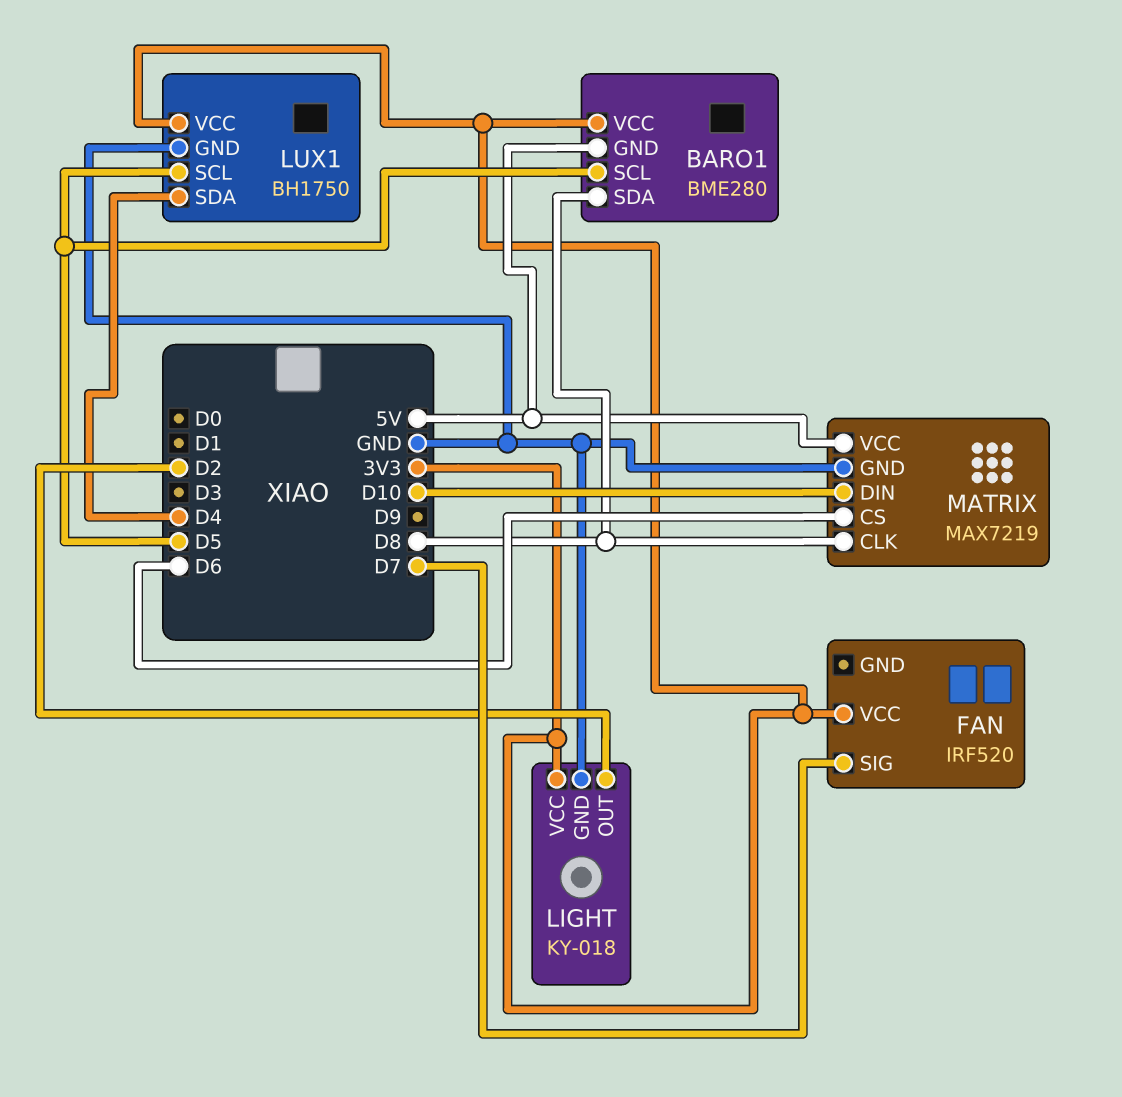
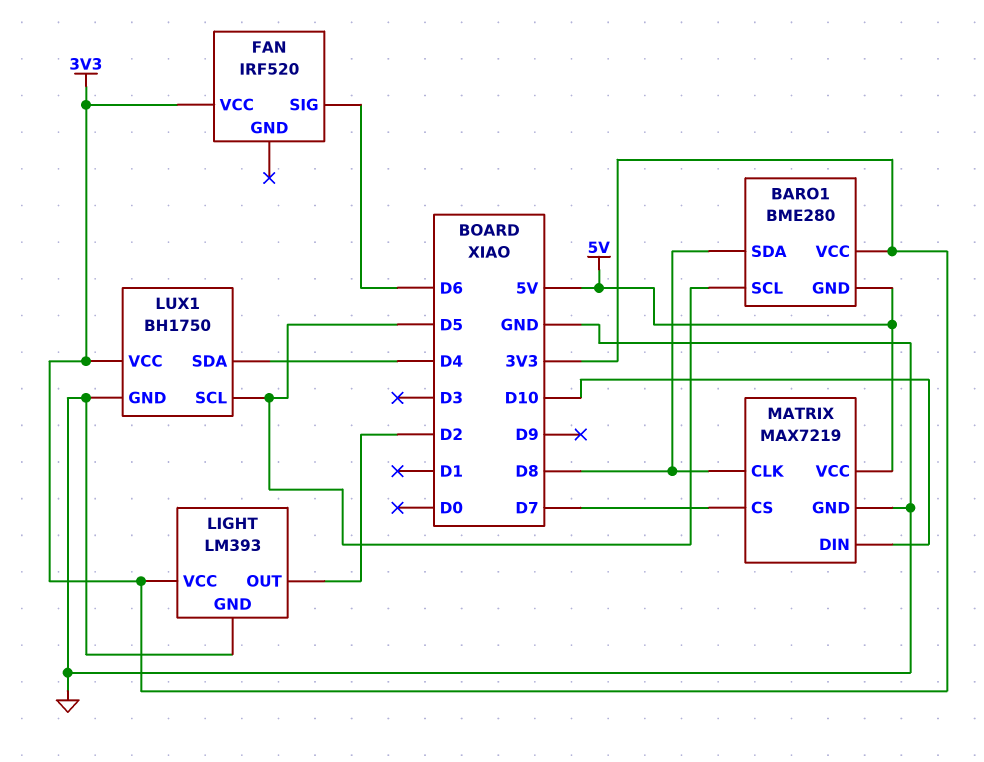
FAN pin SIG: D7 -> D6
LIGHT: KY-018 -> LM393
MATRIX pin CS: D6 -> D7

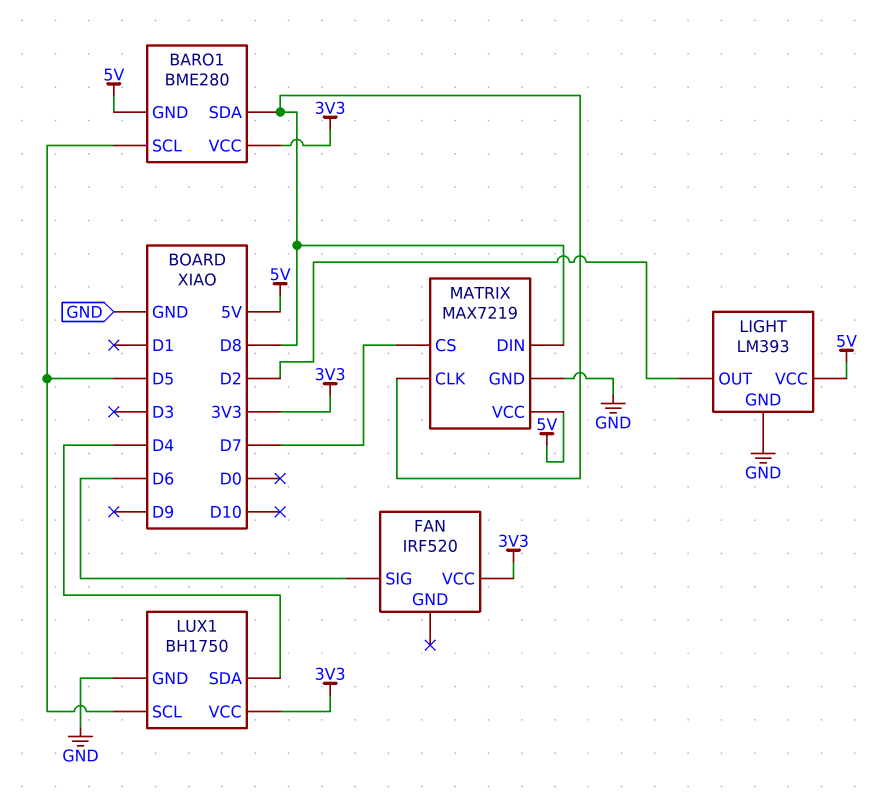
LIGHT pin VCC: 3V3 -> 5V
MATRIX pin DIN: D10 -> D8

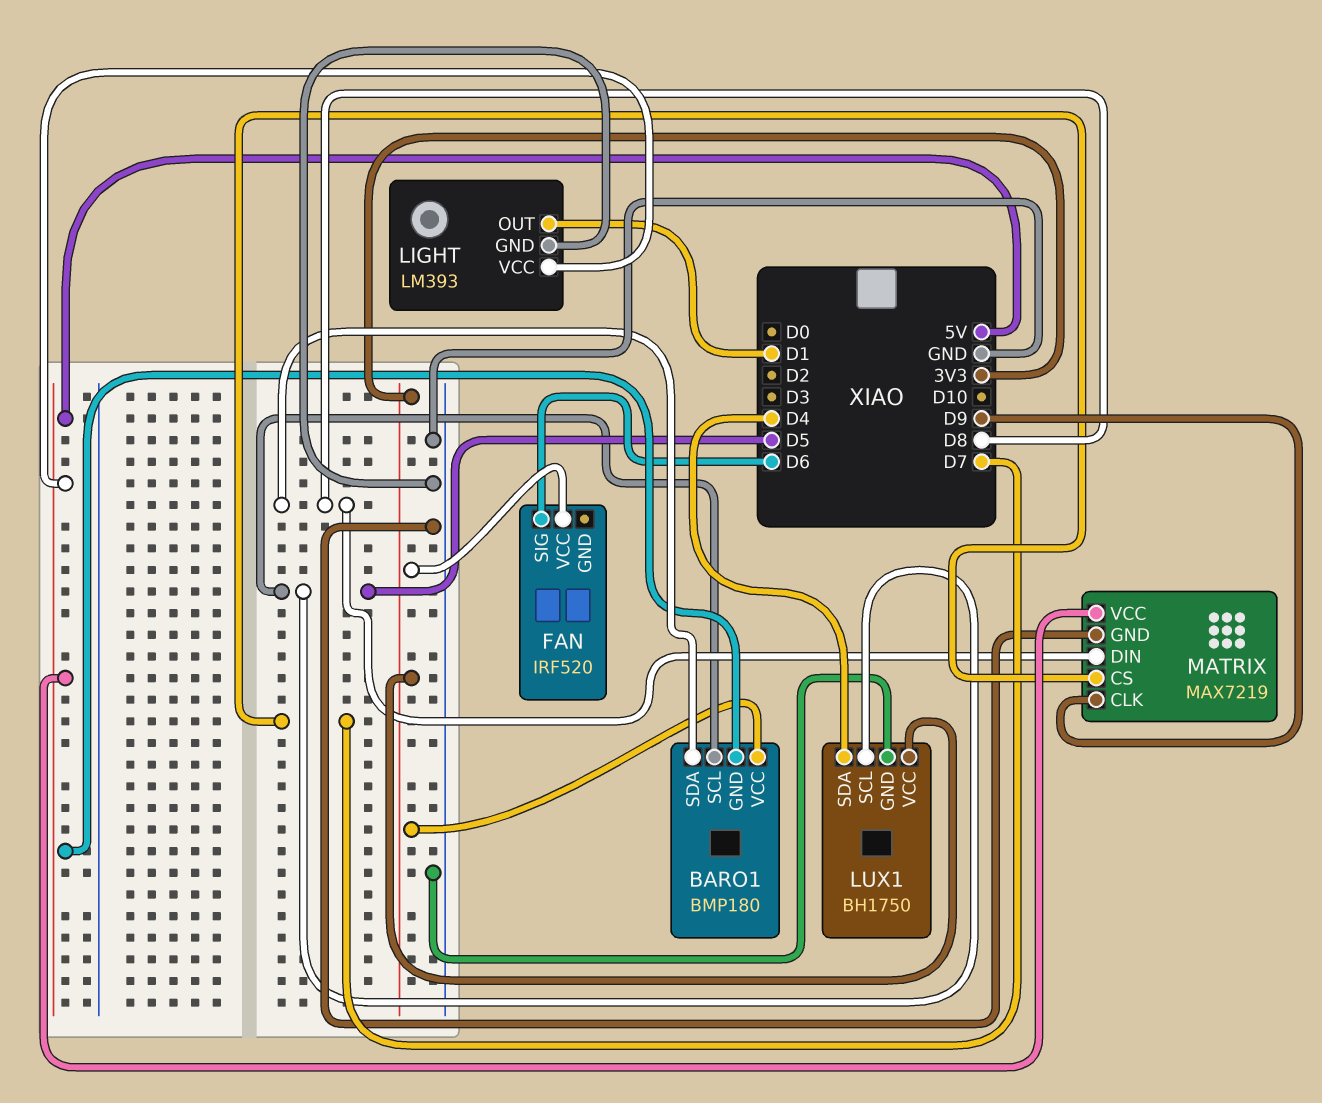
BARO1: BME280 -> BMP180
LIGHT pin OUT: D2 -> D1
MATRIX pin CLK: D8 -> D9

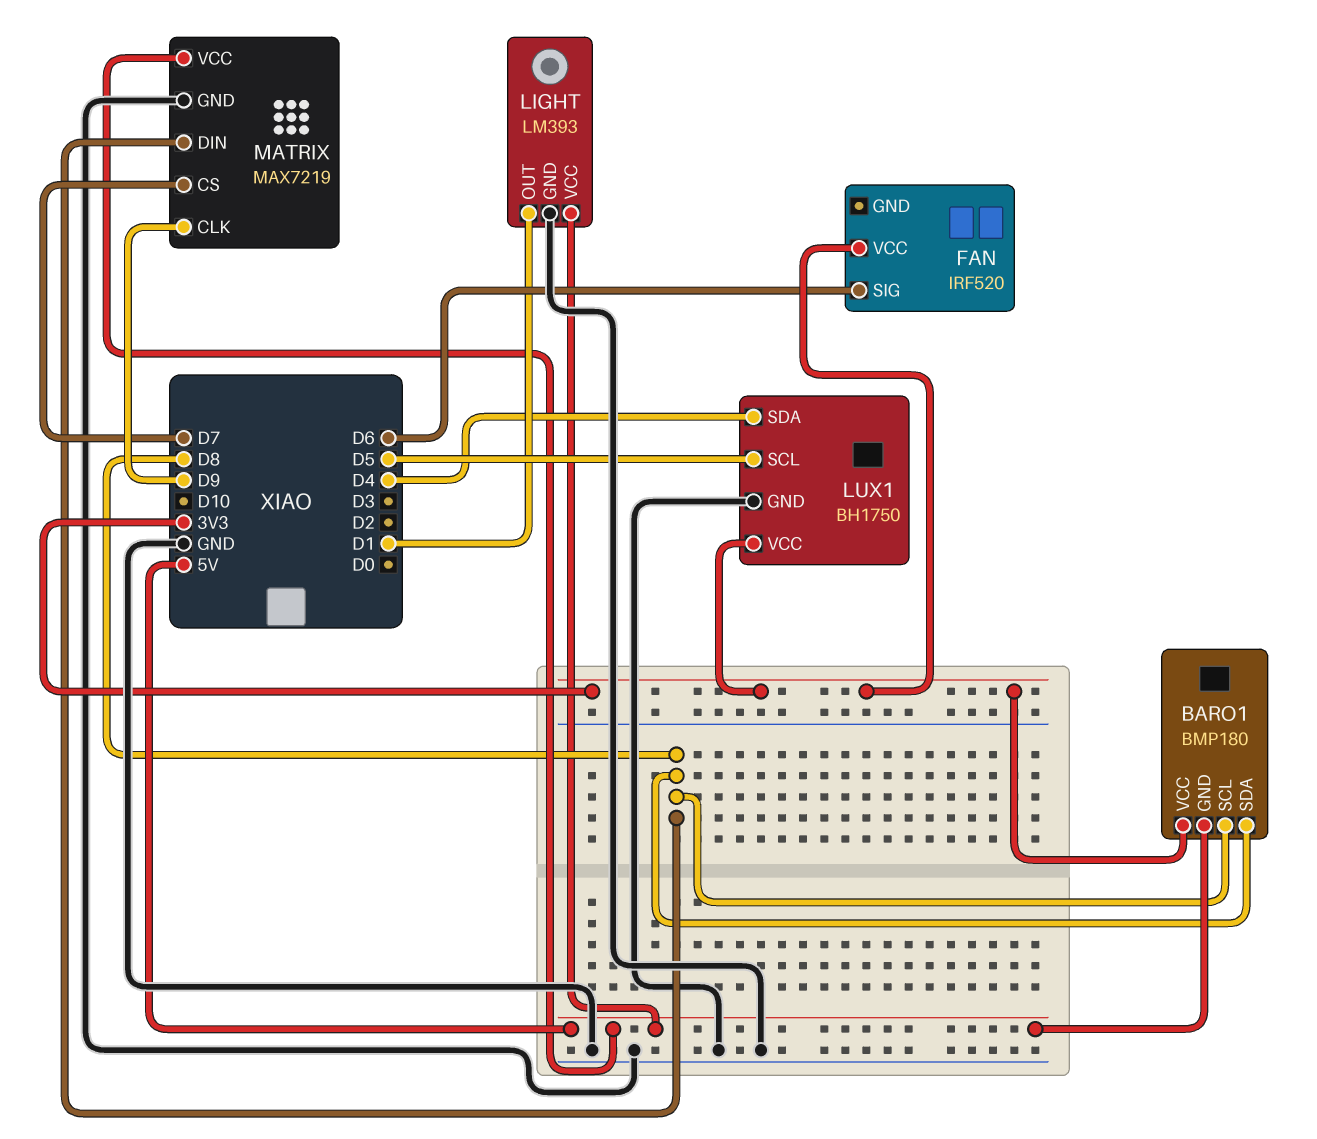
BARO1 pin SCL: D5 -> D8

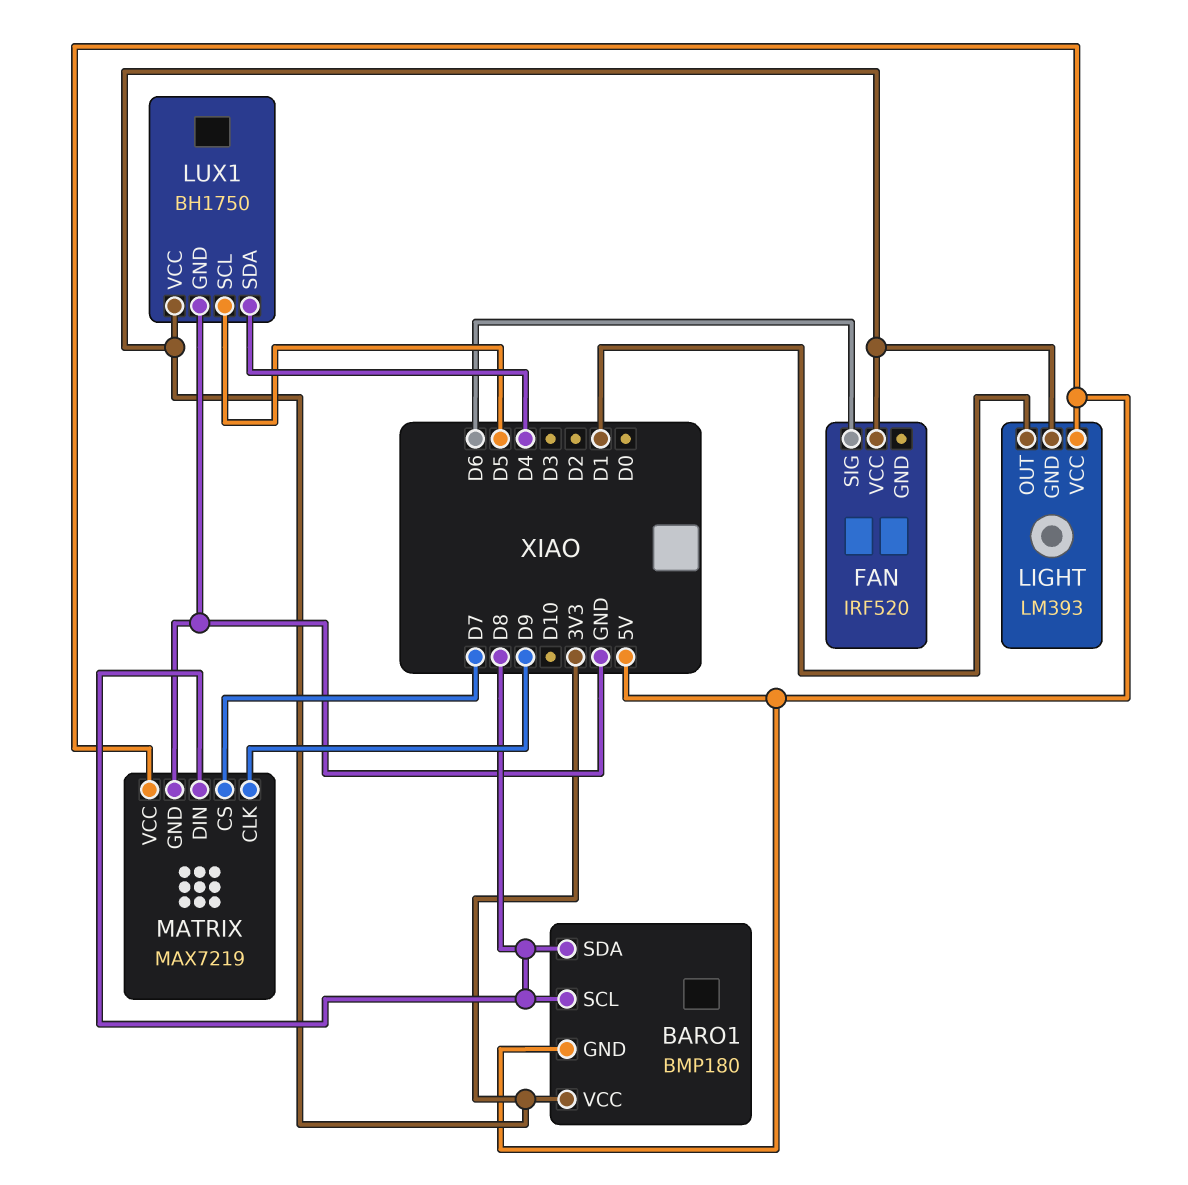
LIGHT pin GND: GND -> 3V3

